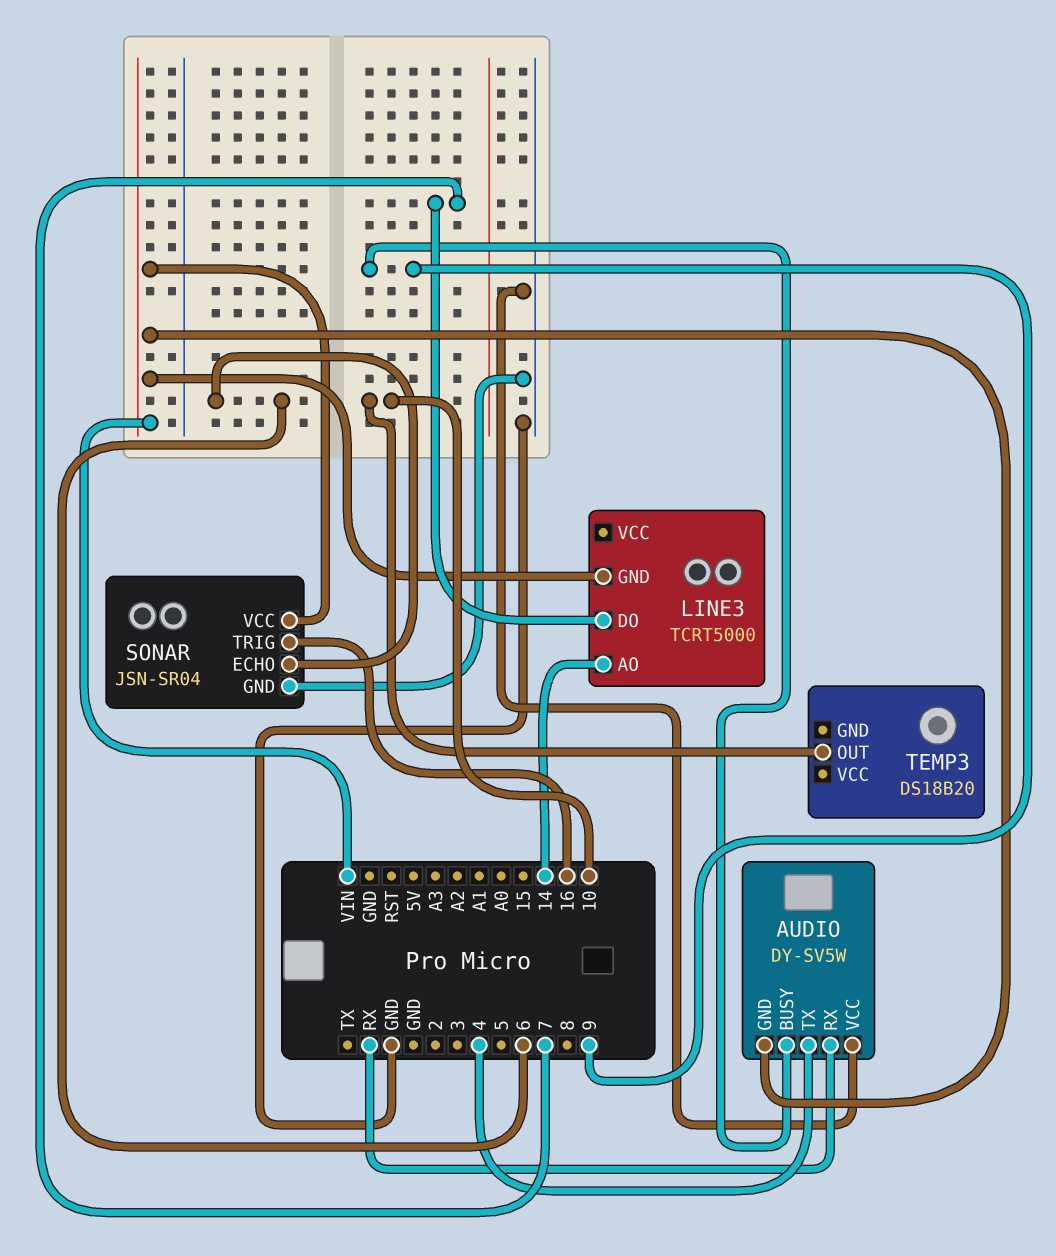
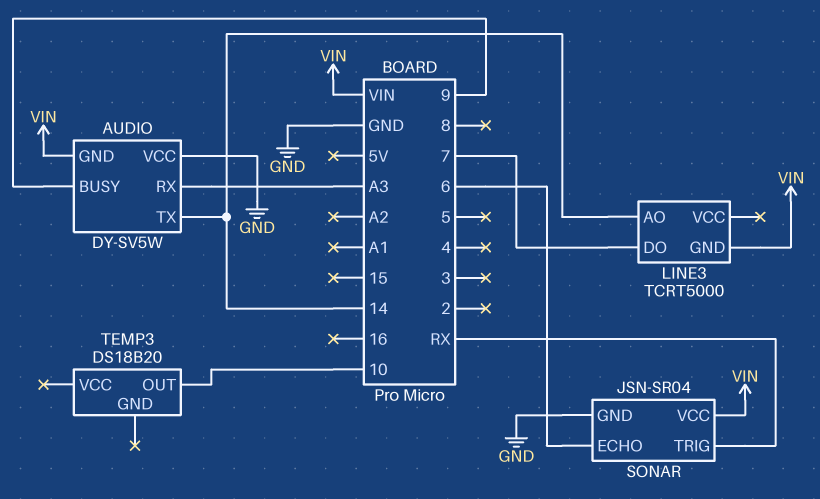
AUDIO pin RX: RX -> A3
AUDIO pin TX: 4 -> 14
SONAR pin TRIG: 16 -> RX

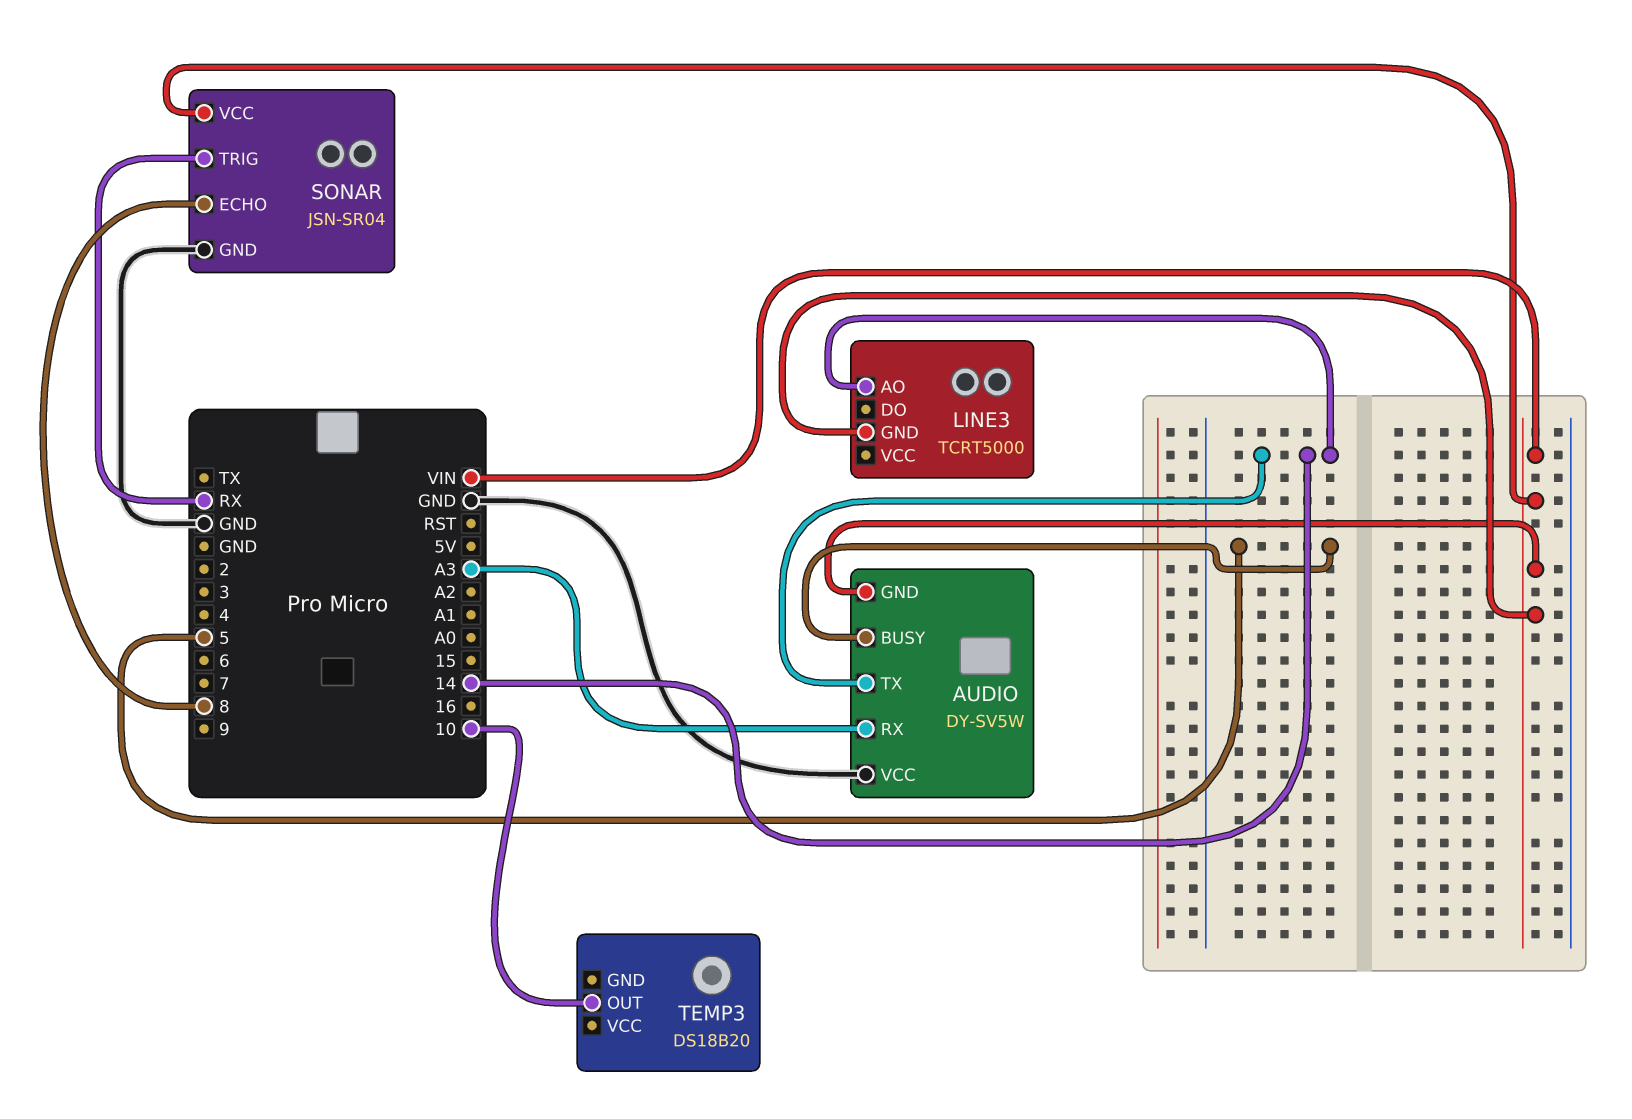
AUDIO pin BUSY: 9 -> 5
LINE3 pin DO: 7 -> none
SONAR pin ECHO: 6 -> 8

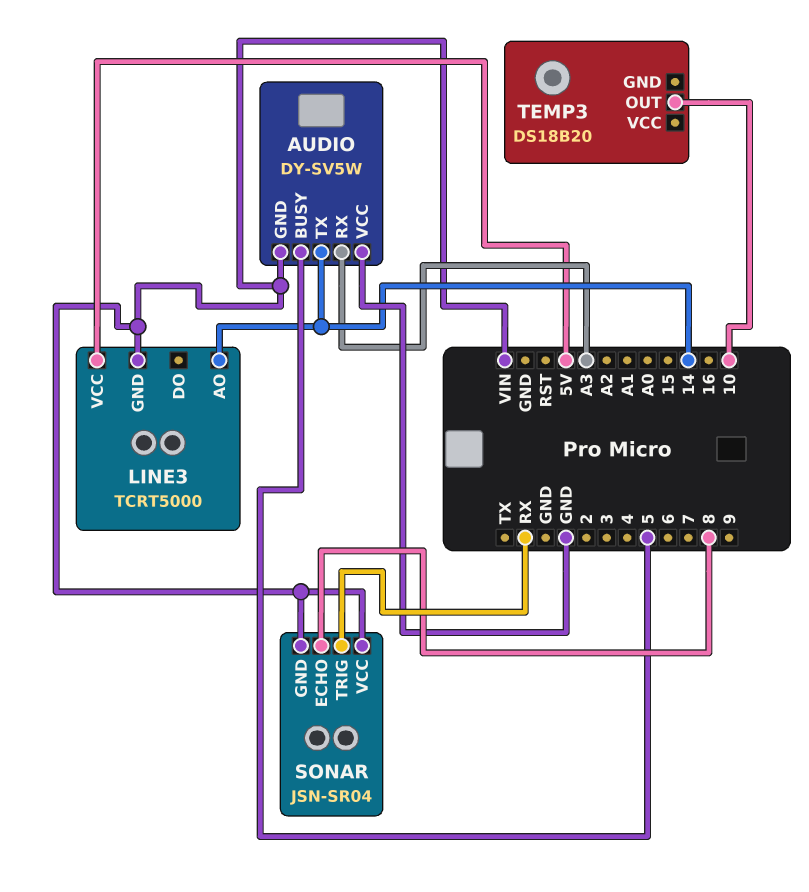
LINE3 pin VCC: none -> 5V
SONAR pin GND: GND -> VIN

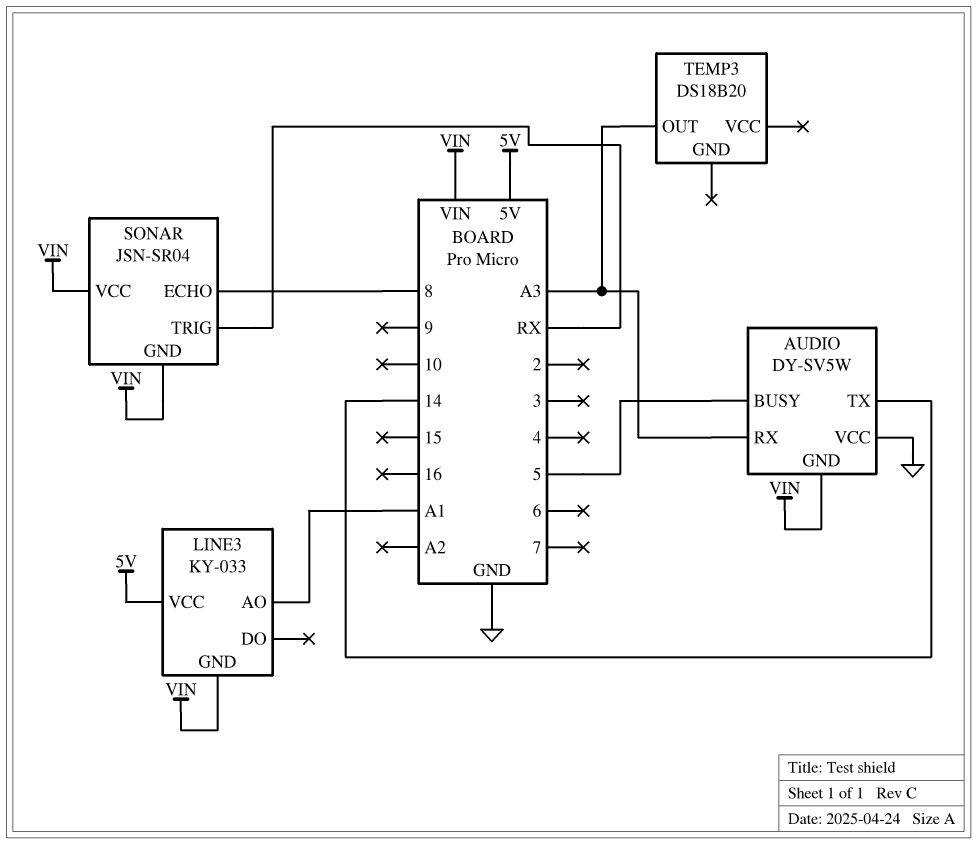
LINE3: TCRT5000 -> KY-033
LINE3 pin AO: 14 -> A1
TEMP3 pin OUT: 10 -> A3

